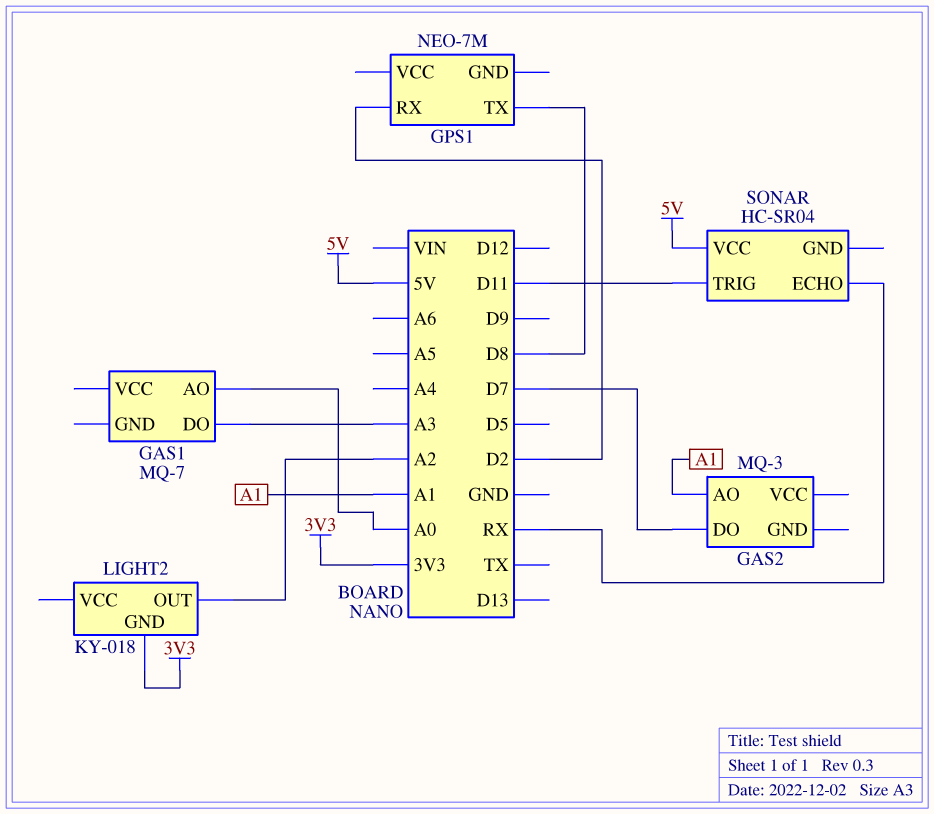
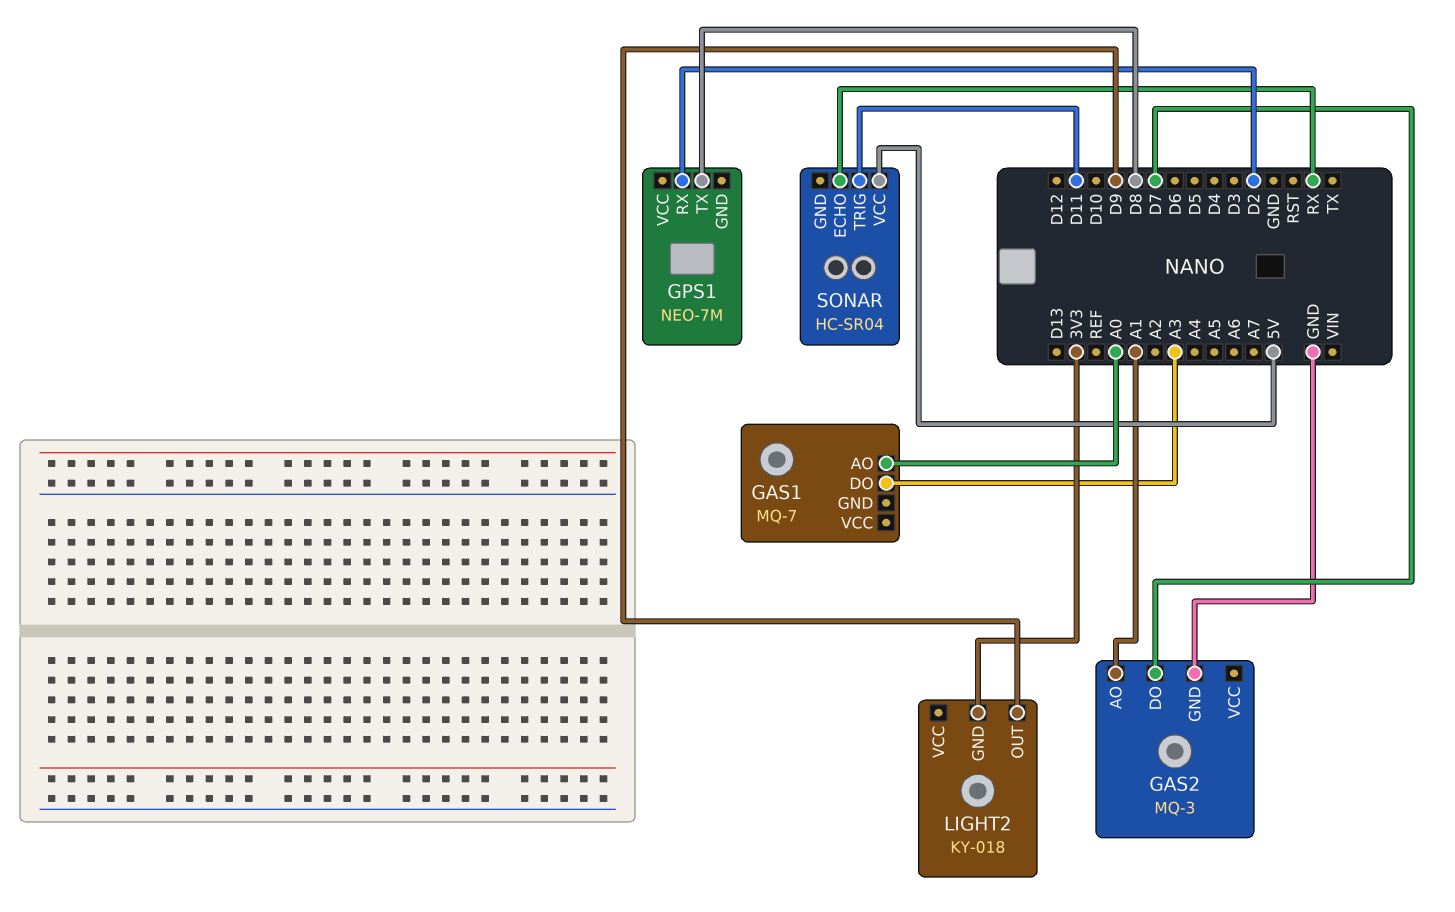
GAS2 pin GND: none -> GND
LIGHT2 pin OUT: A2 -> D9

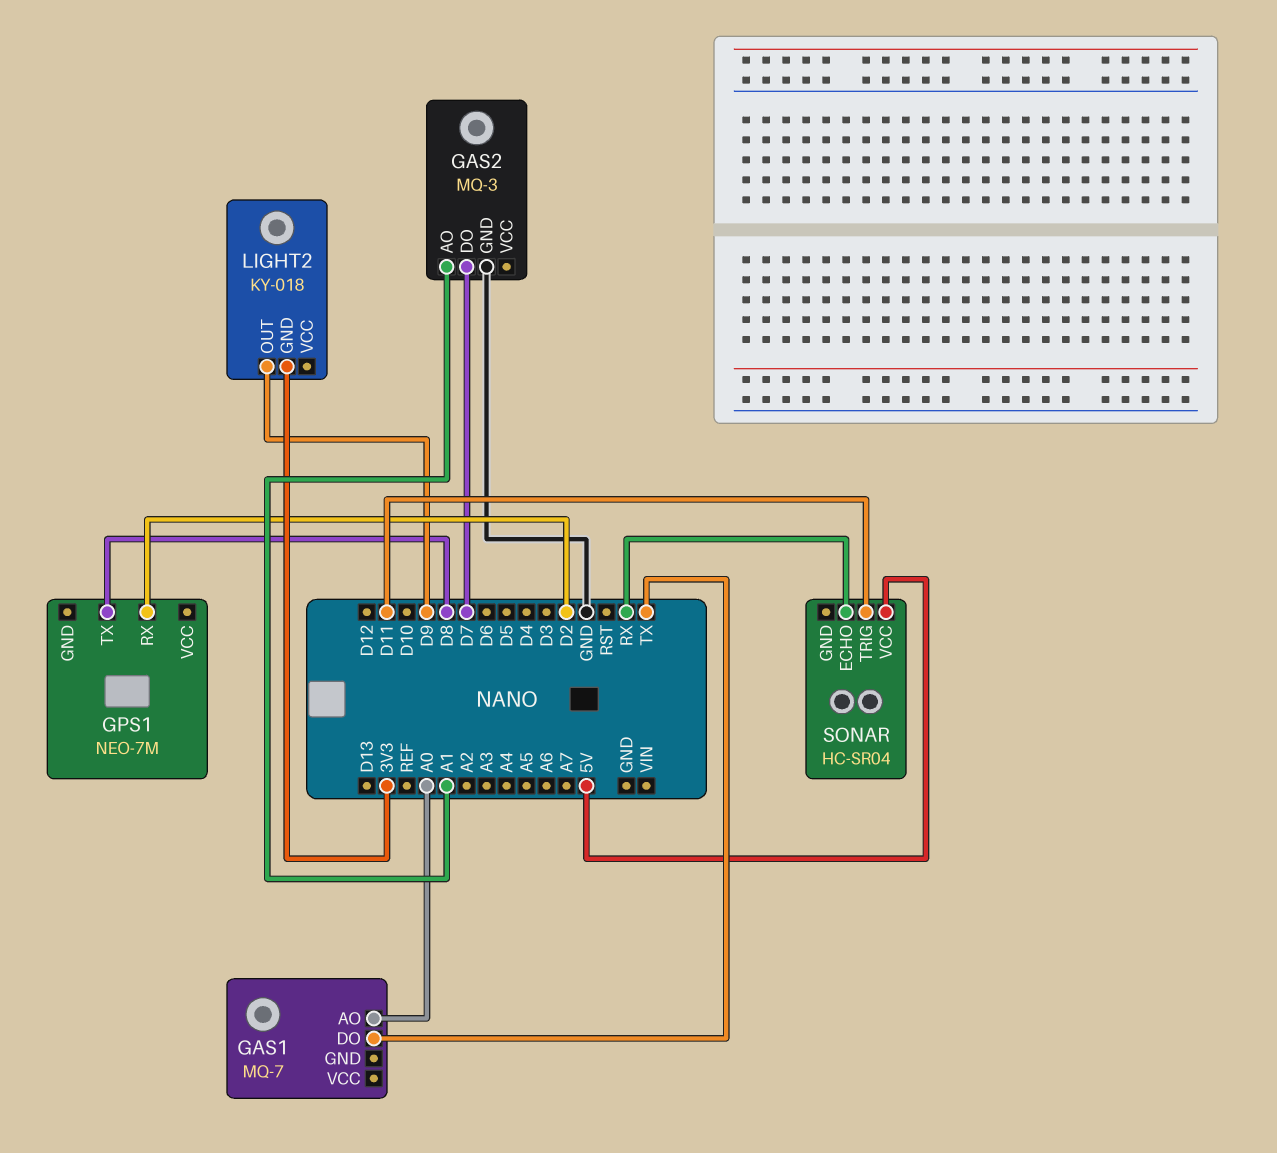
GAS1 pin DO: A3 -> TX

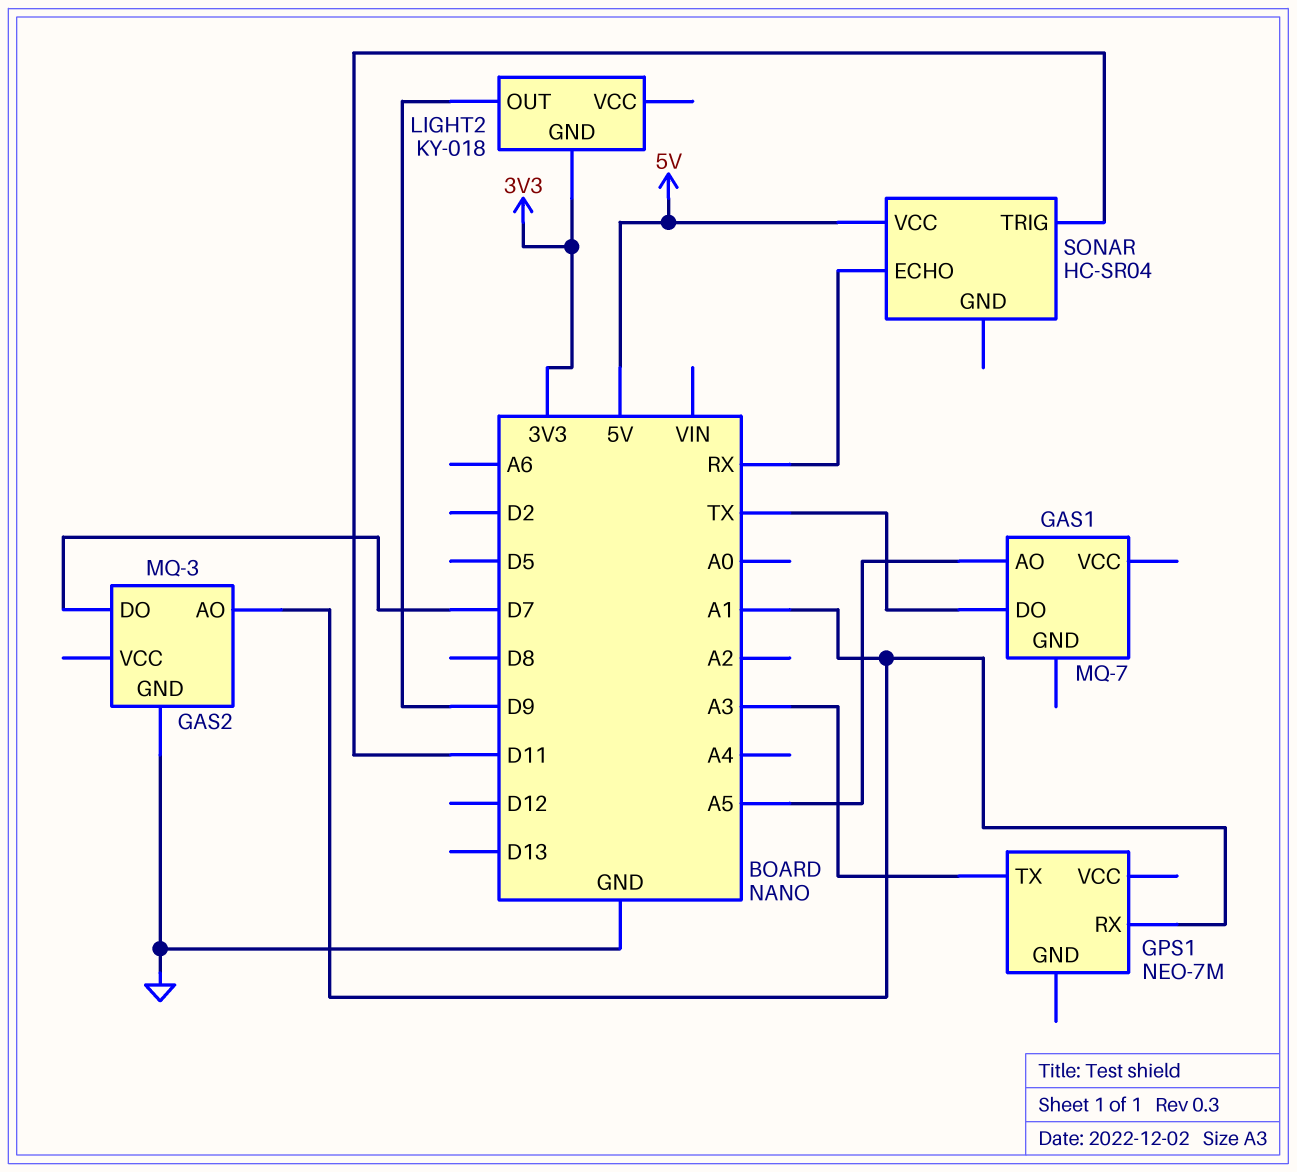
GAS1 pin AO: A0 -> A5
GPS1 pin RX: D2 -> A1
GPS1 pin TX: D8 -> A3

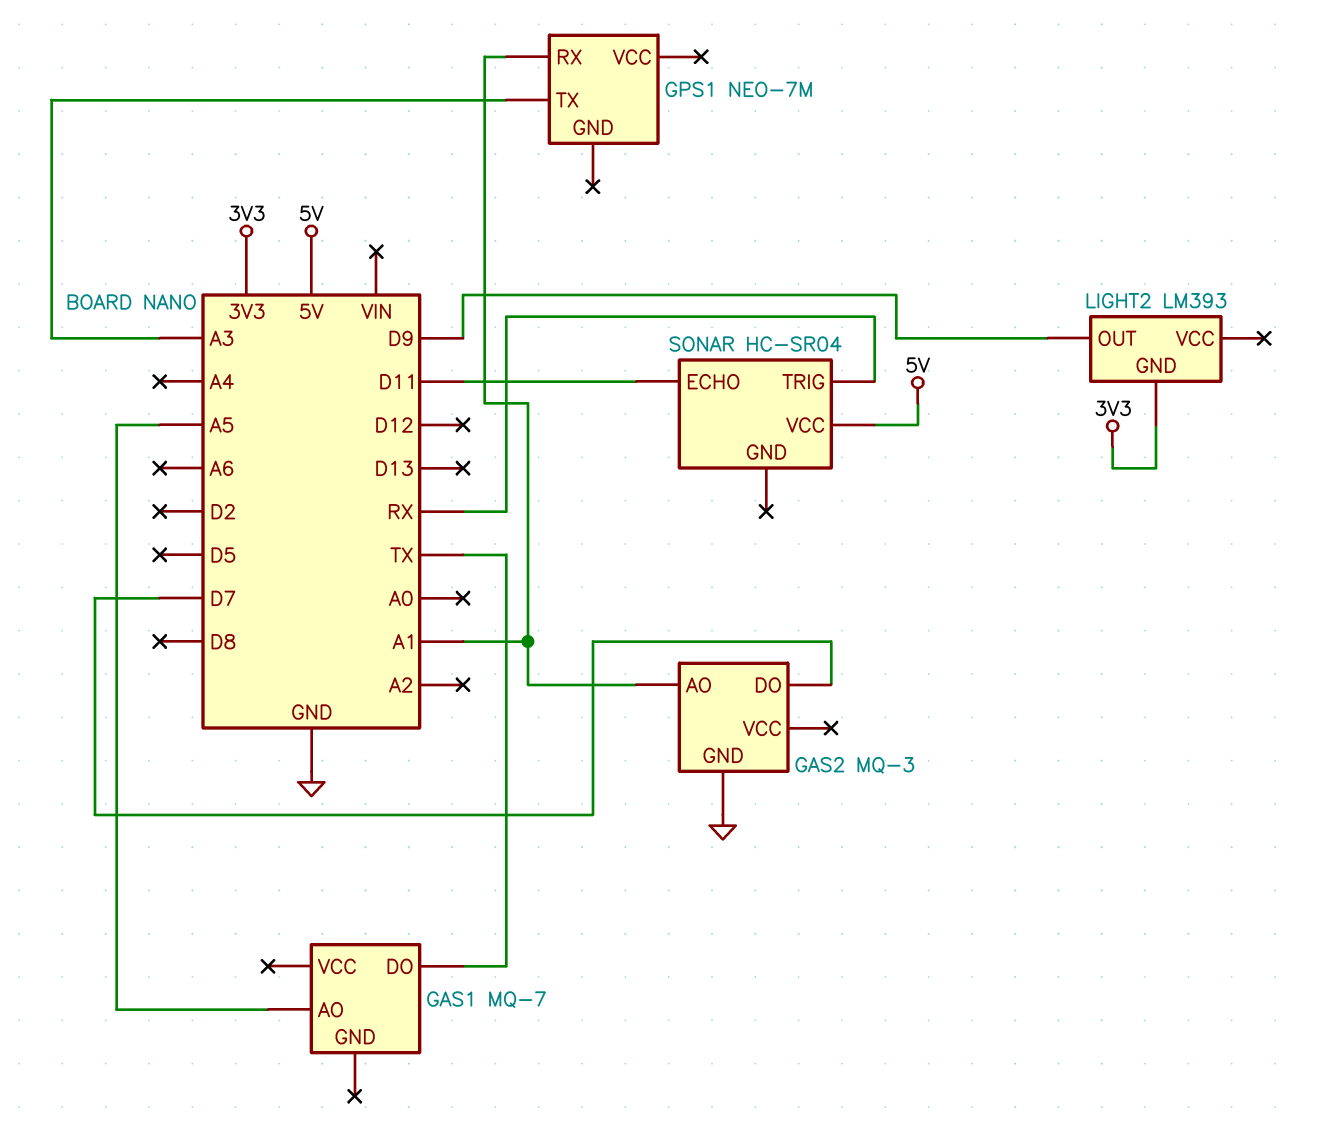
LIGHT2: KY-018 -> LM393
SONAR pin ECHO: RX -> D11
SONAR pin TRIG: D11 -> RX

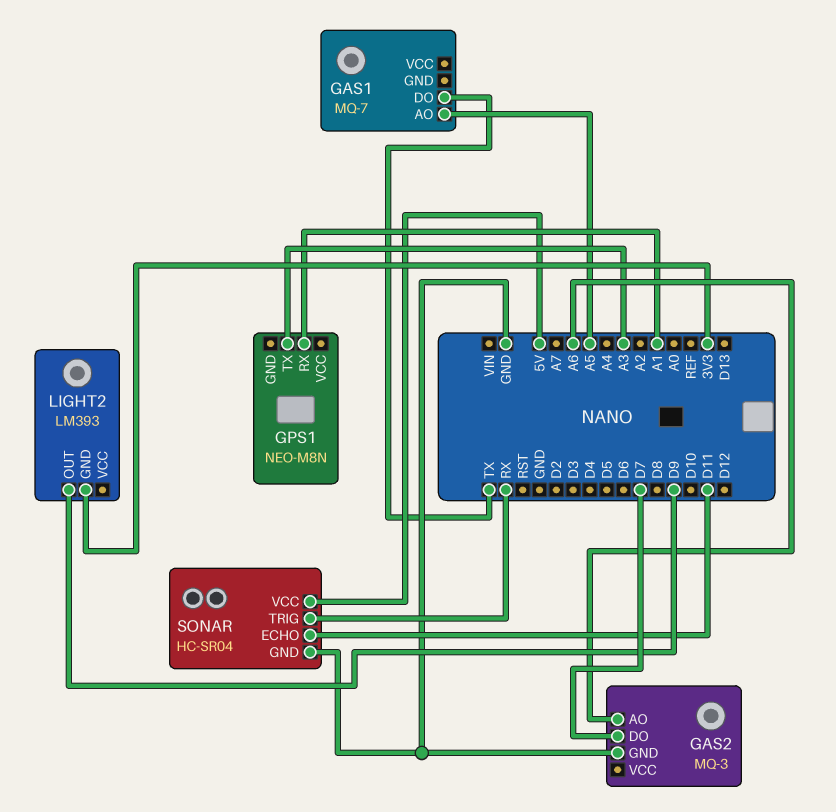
GAS2 pin AO: A1 -> A6
GPS1: NEO-7M -> NEO-M8N
SONAR pin GND: none -> GND

